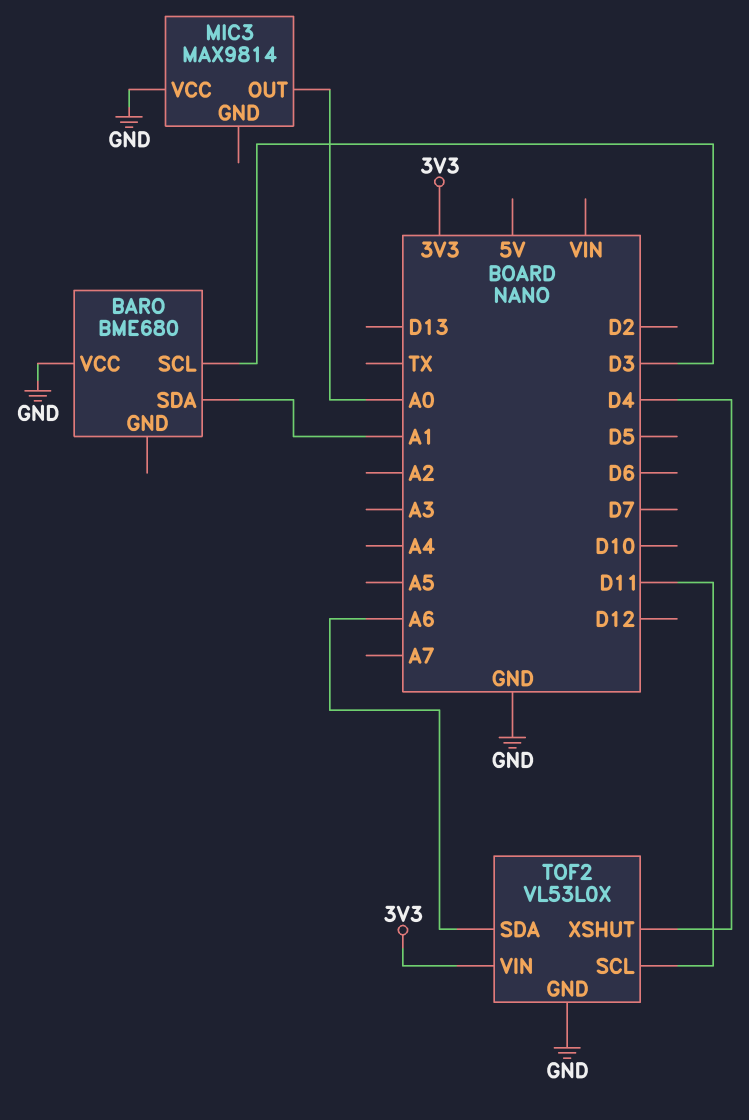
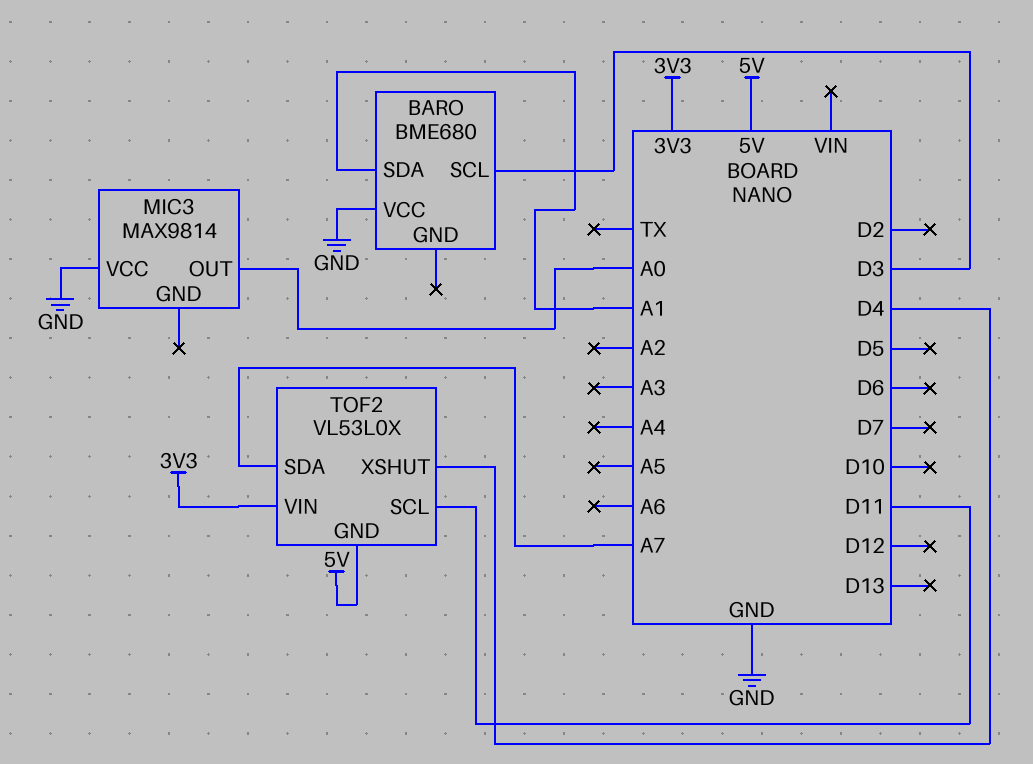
TOF2 pin GND: GND -> 5V
TOF2 pin SDA: A6 -> A7

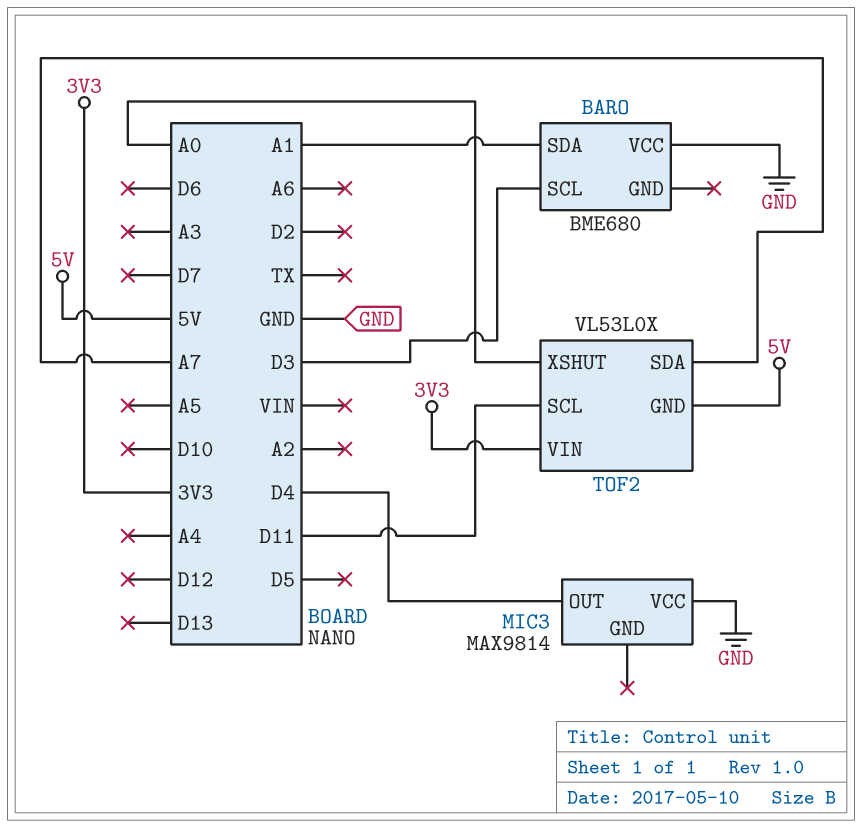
MIC3 pin OUT: A0 -> D4
TOF2 pin XSHUT: D4 -> A0

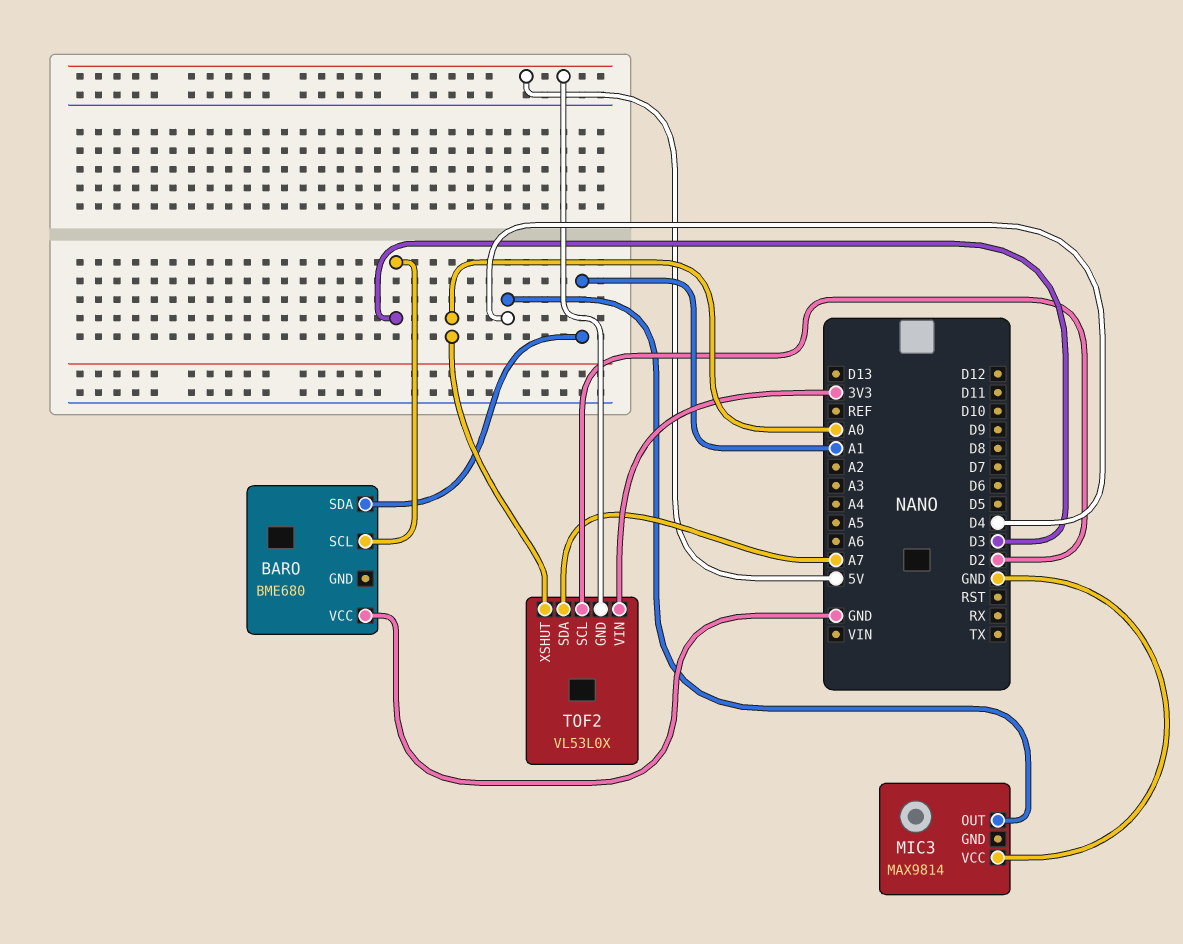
TOF2 pin SCL: D11 -> D2

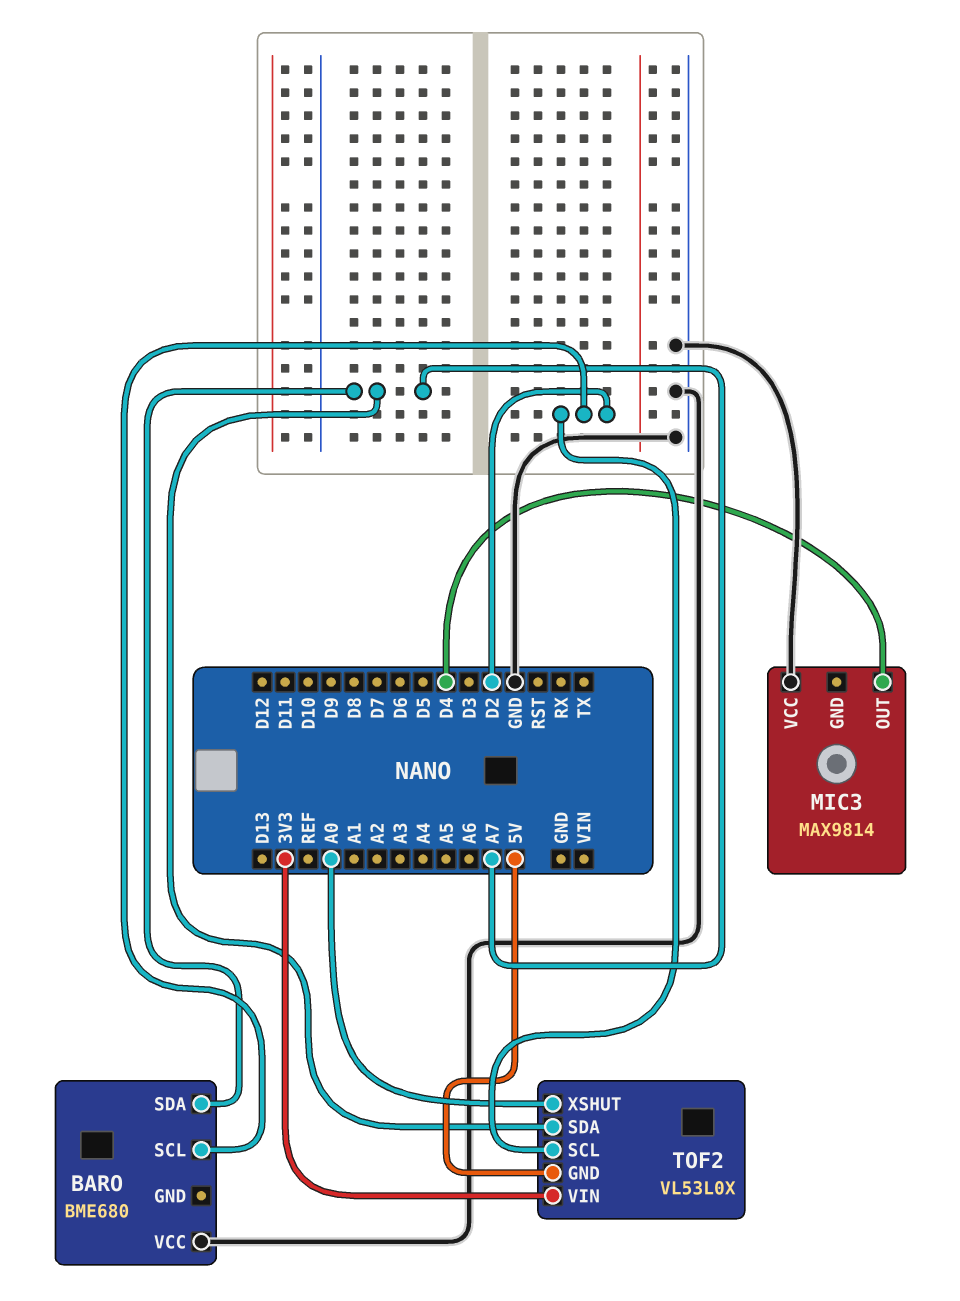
BARO pin SCL: D3 -> D2
BARO pin SDA: A1 -> A7

